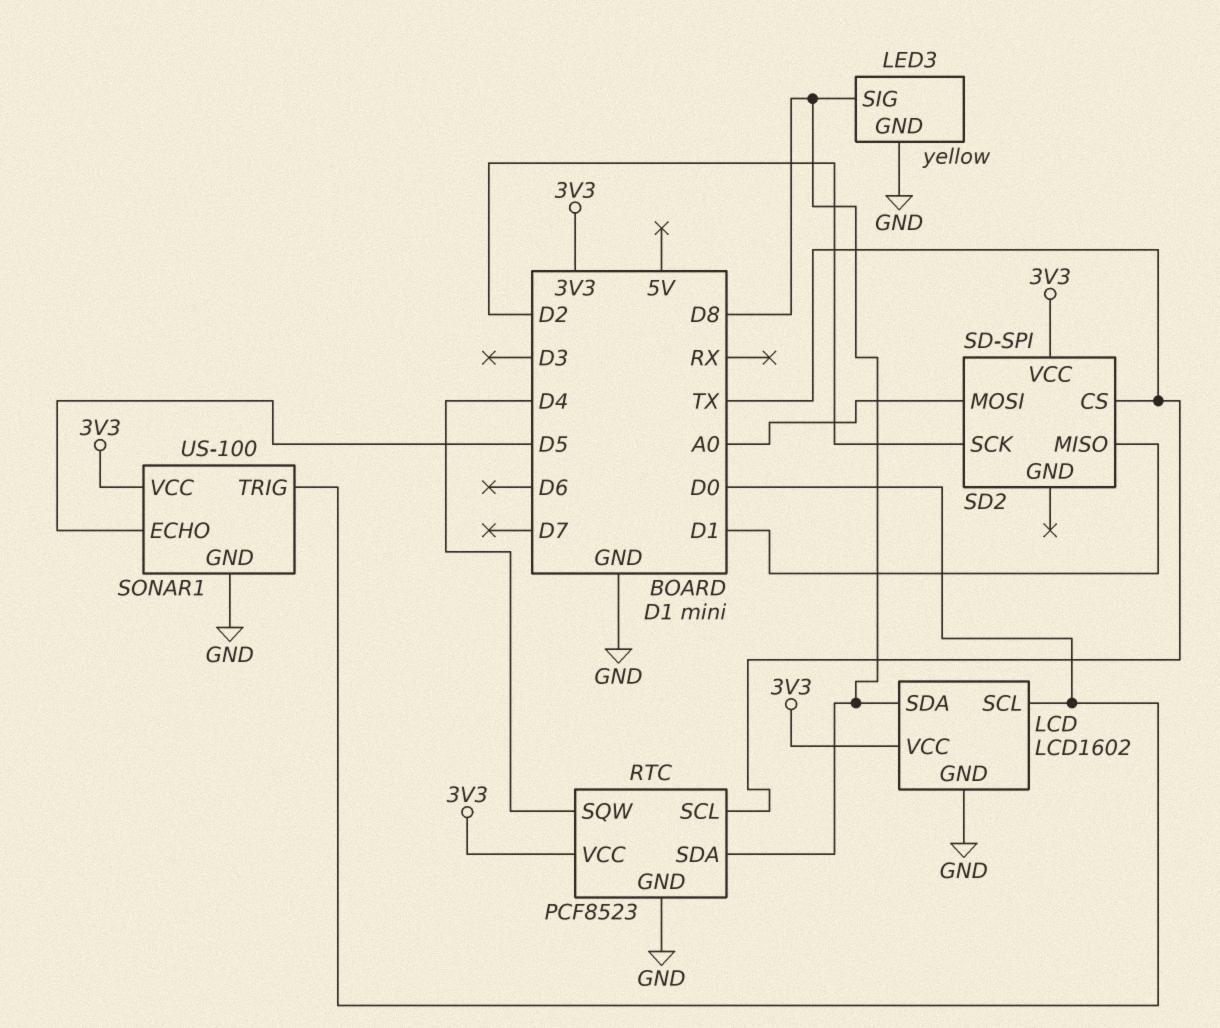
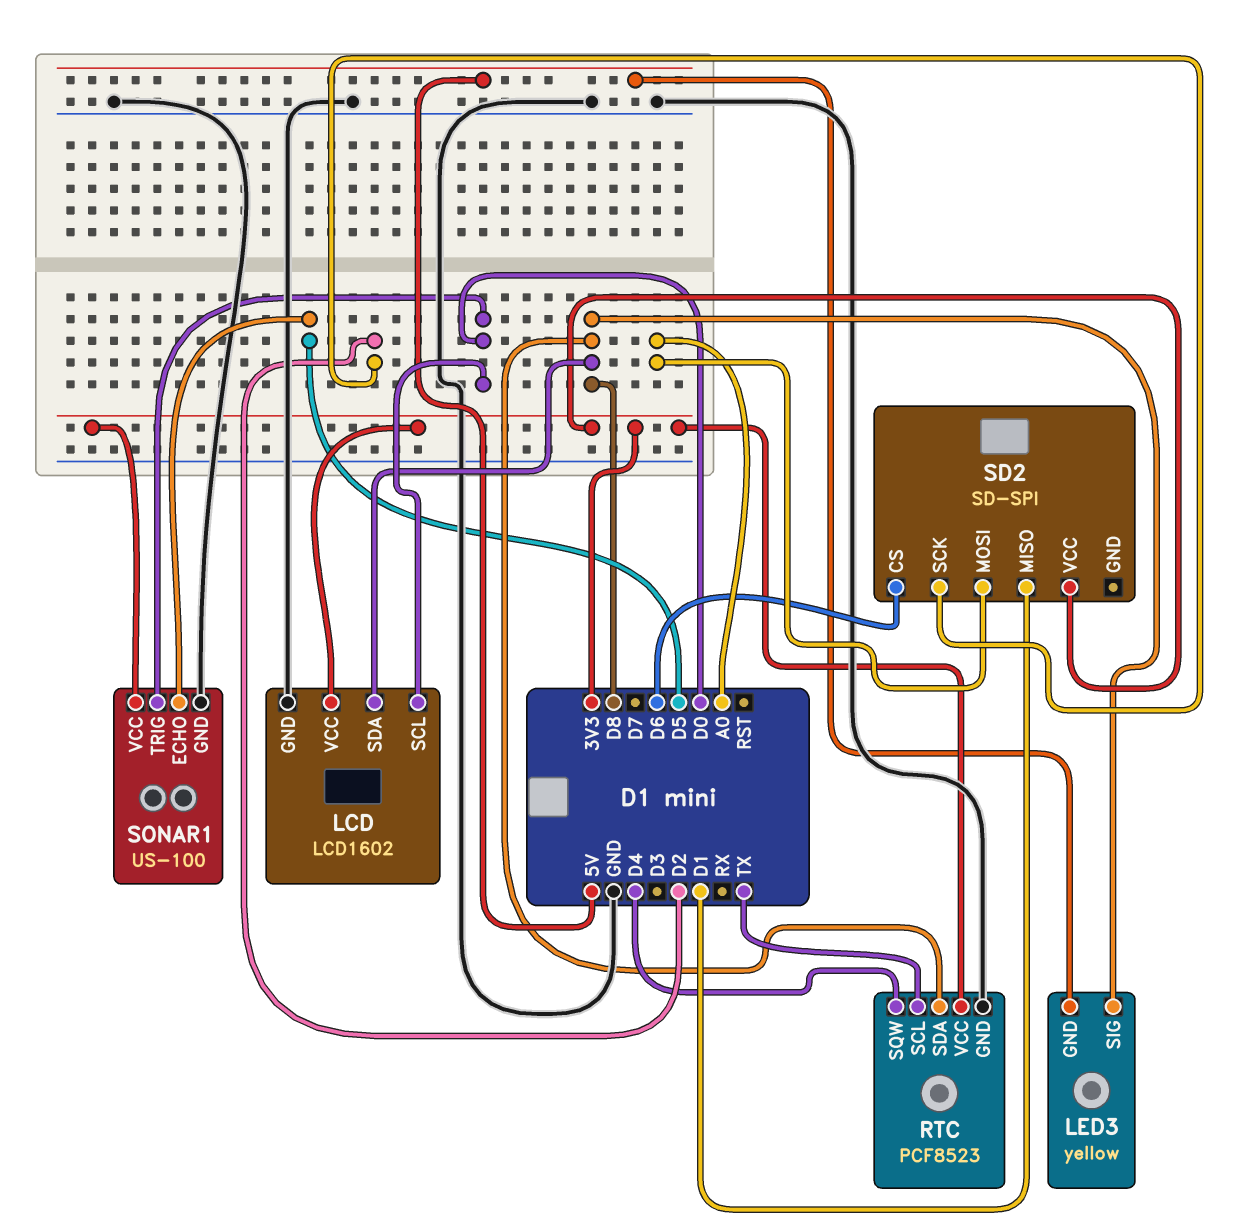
LED3 pin GND: GND -> 5V
SD2 pin CS: TX -> D6

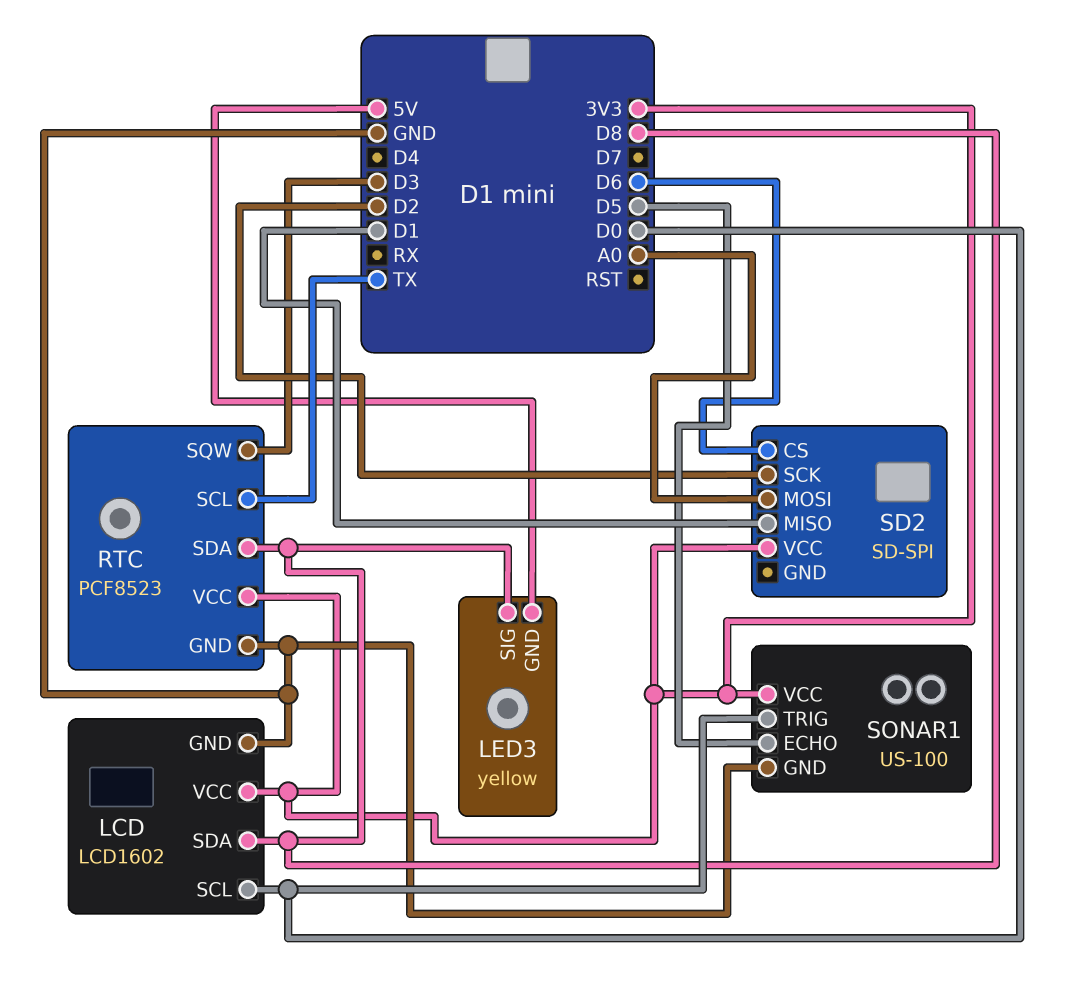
RTC pin SQW: D4 -> D3

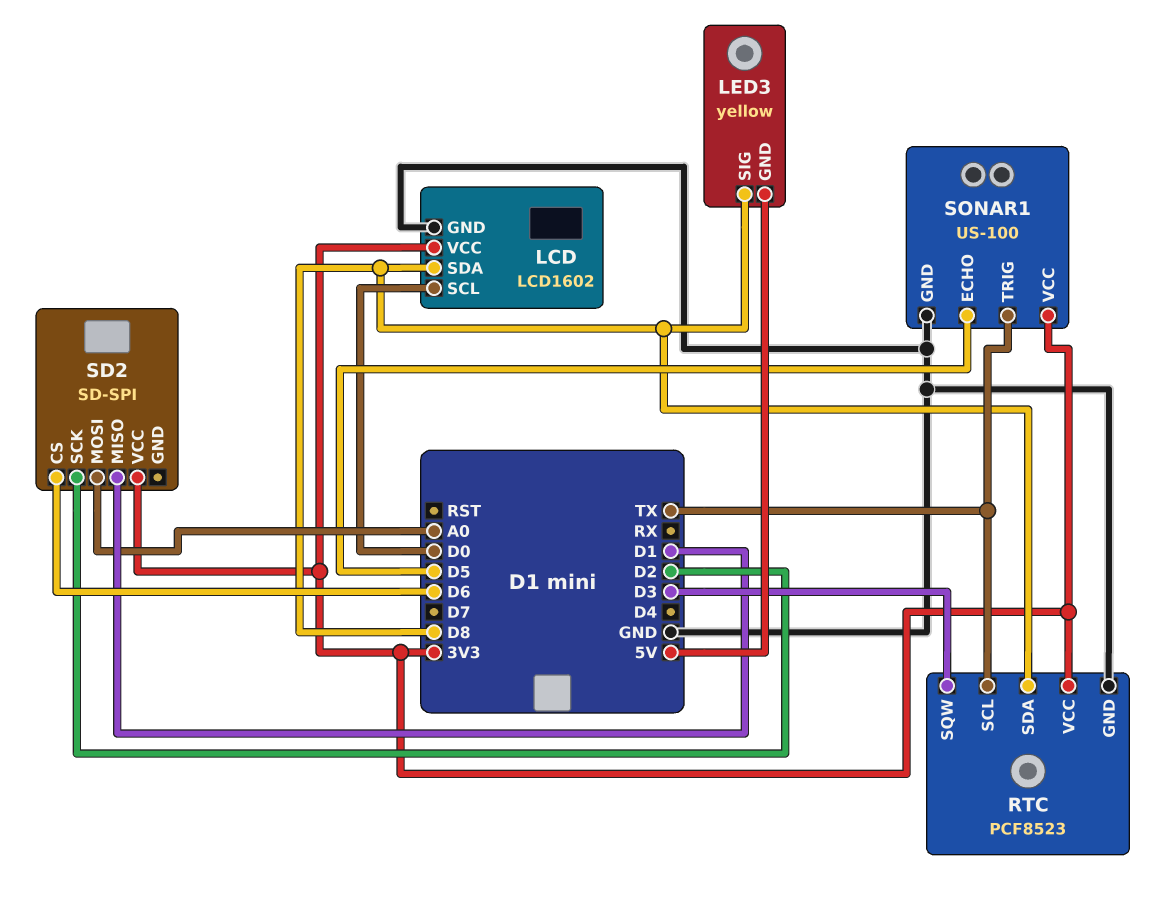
SONAR1 pin TRIG: D0 -> TX

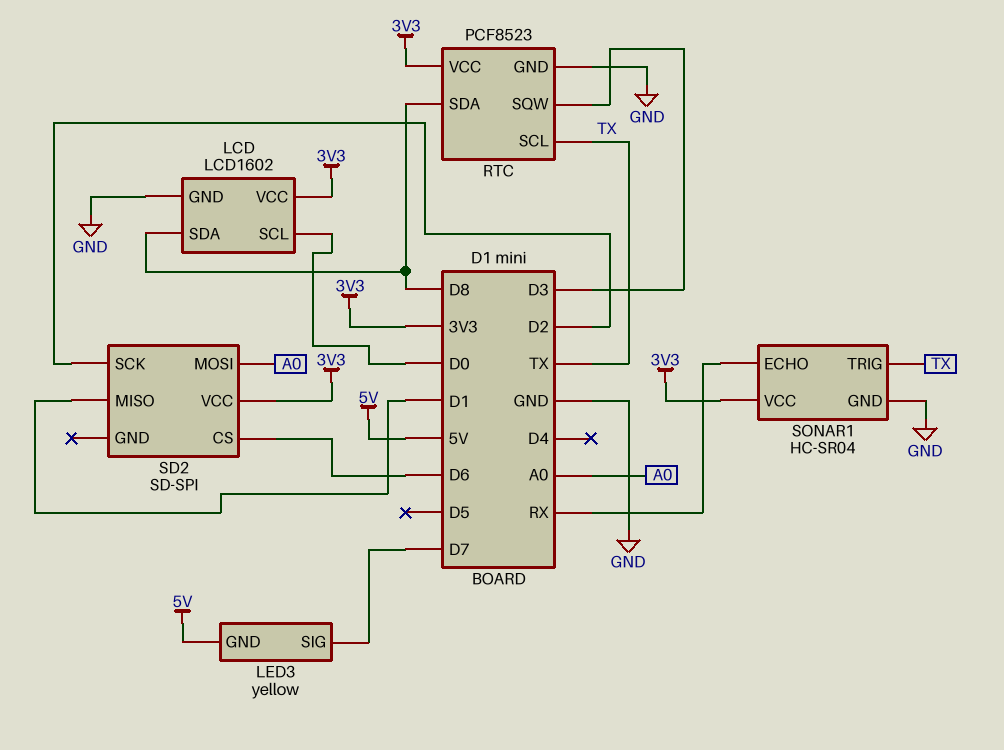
LED3 pin SIG: D8 -> D7
SONAR1: US-100 -> HC-SR04
SONAR1 pin ECHO: D5 -> RX

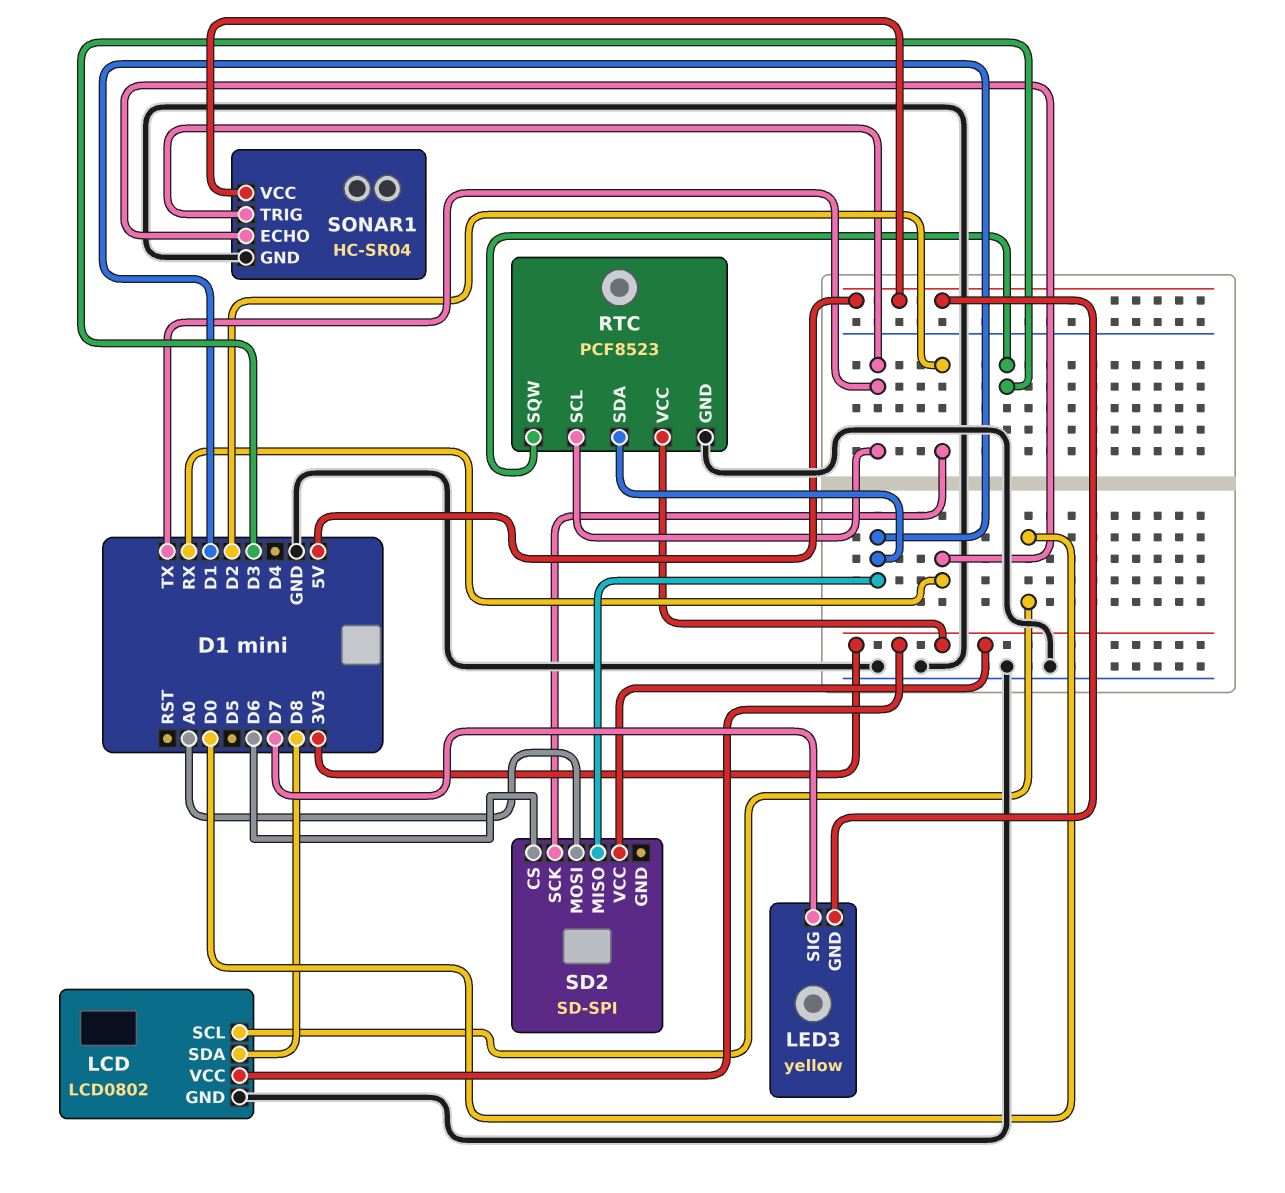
LCD: LCD1602 -> LCD0802
RTC pin SDA: D8 -> D1
SONAR1 pin VCC: 3V3 -> 5V

